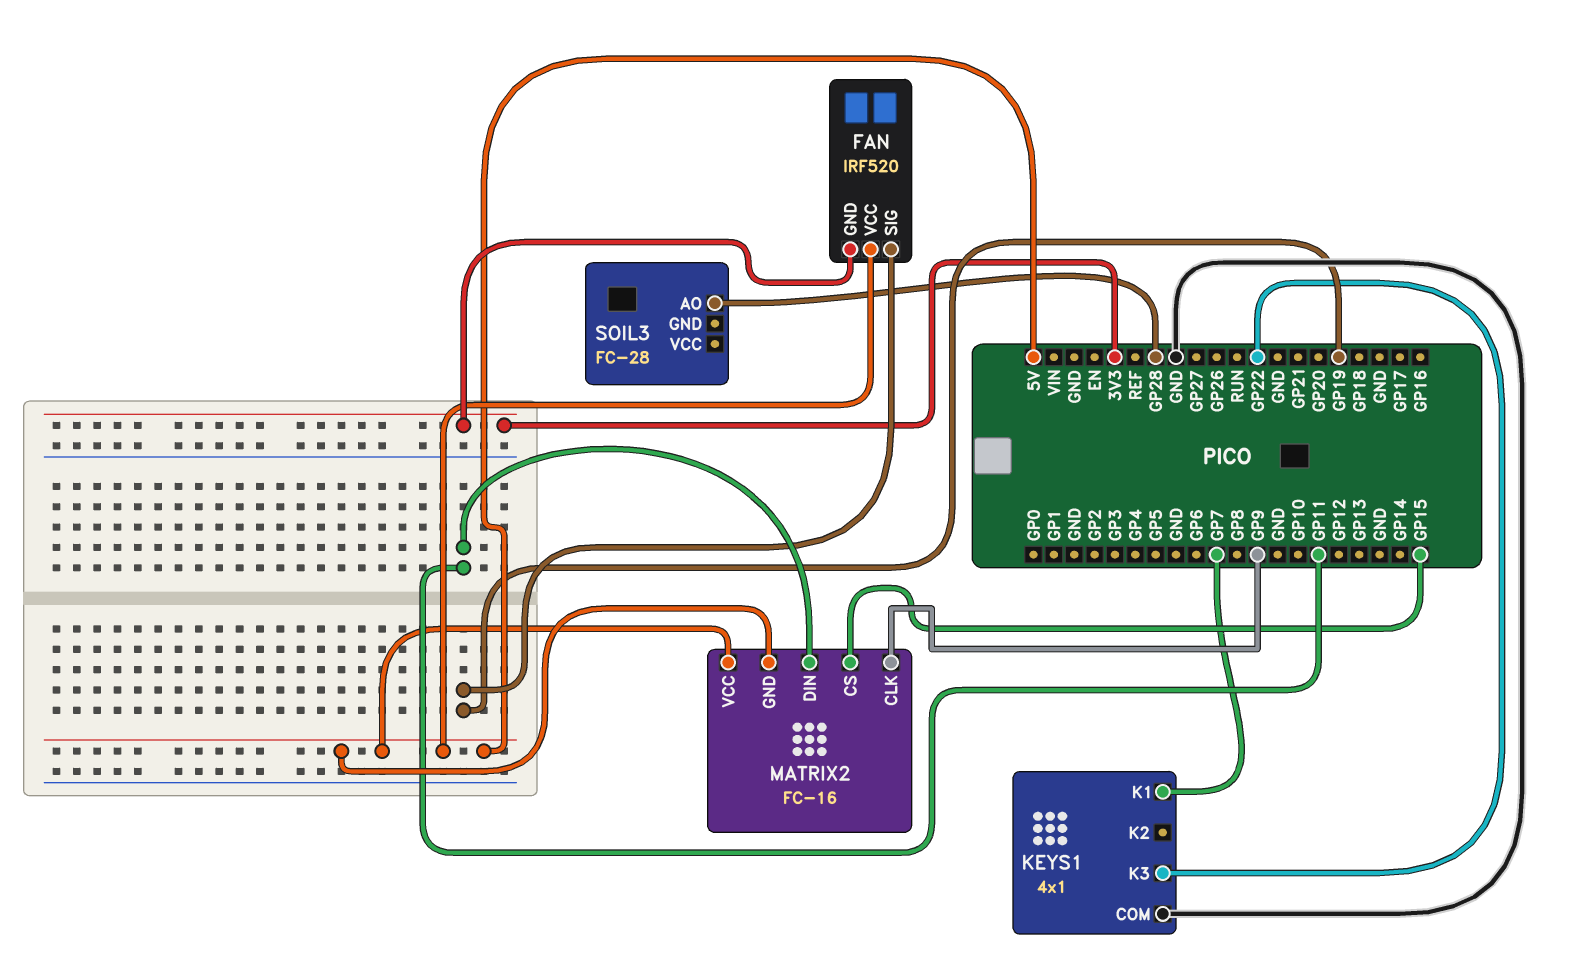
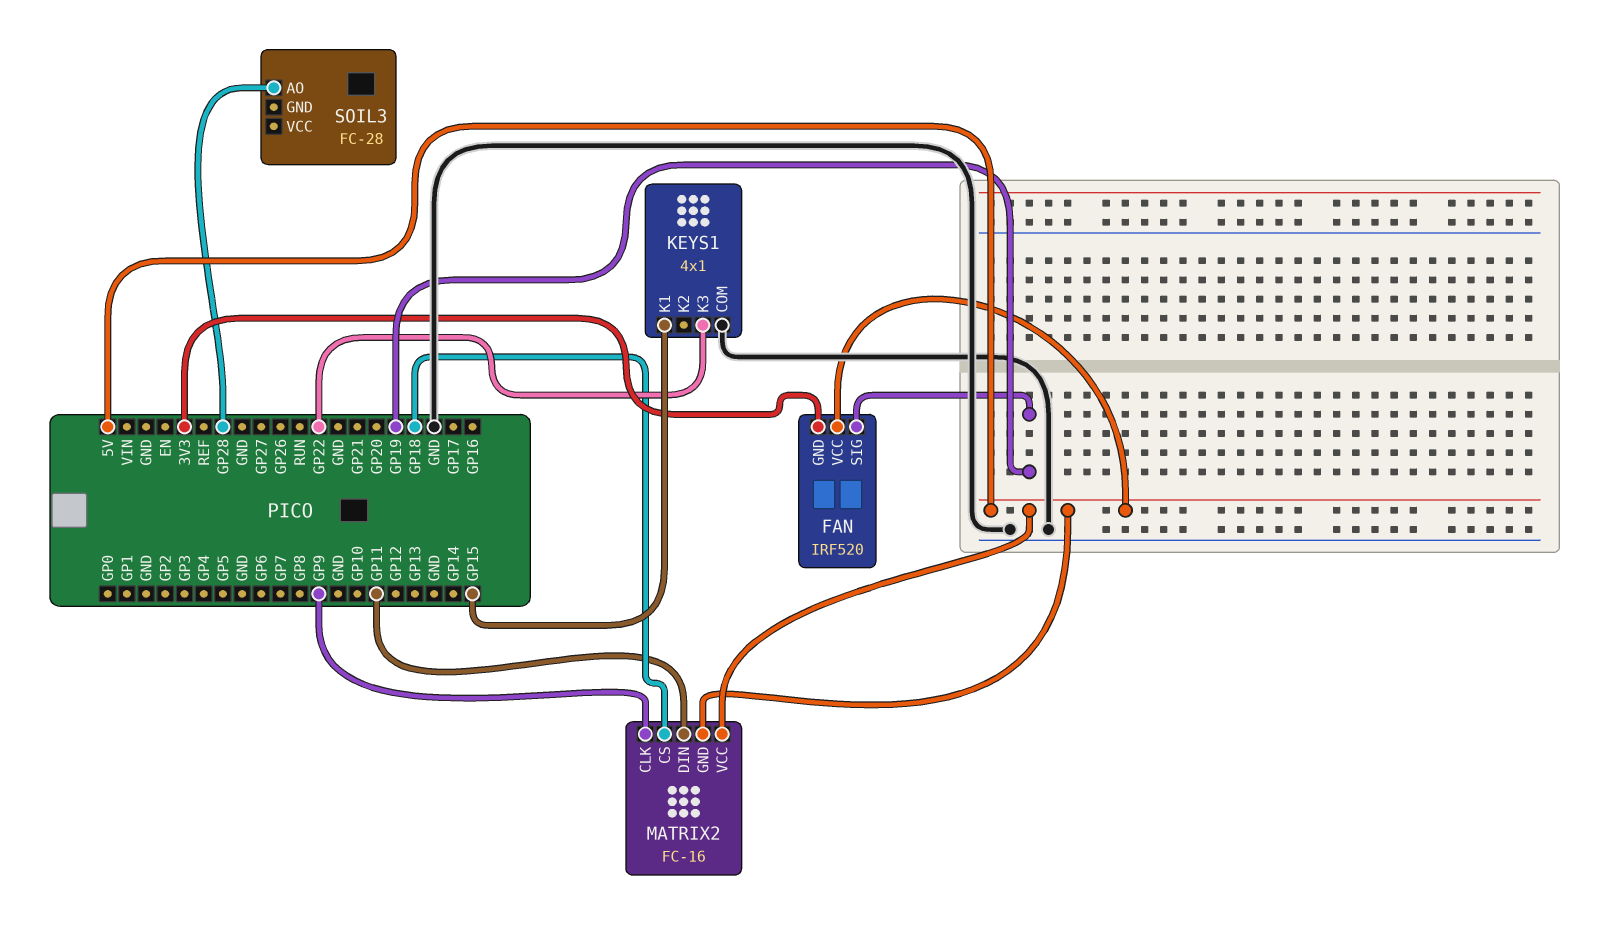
KEYS1 pin K1: GP7 -> GP15
MATRIX2 pin CS: GP15 -> GP18

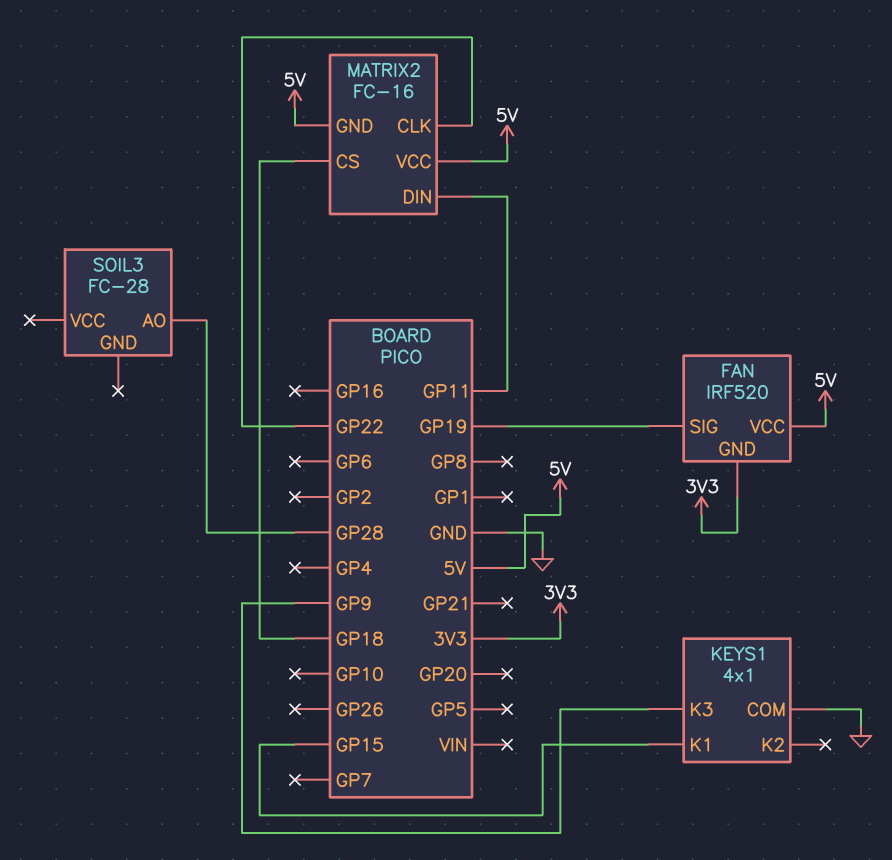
KEYS1 pin K3: GP22 -> GP9
MATRIX2 pin CLK: GP9 -> GP22

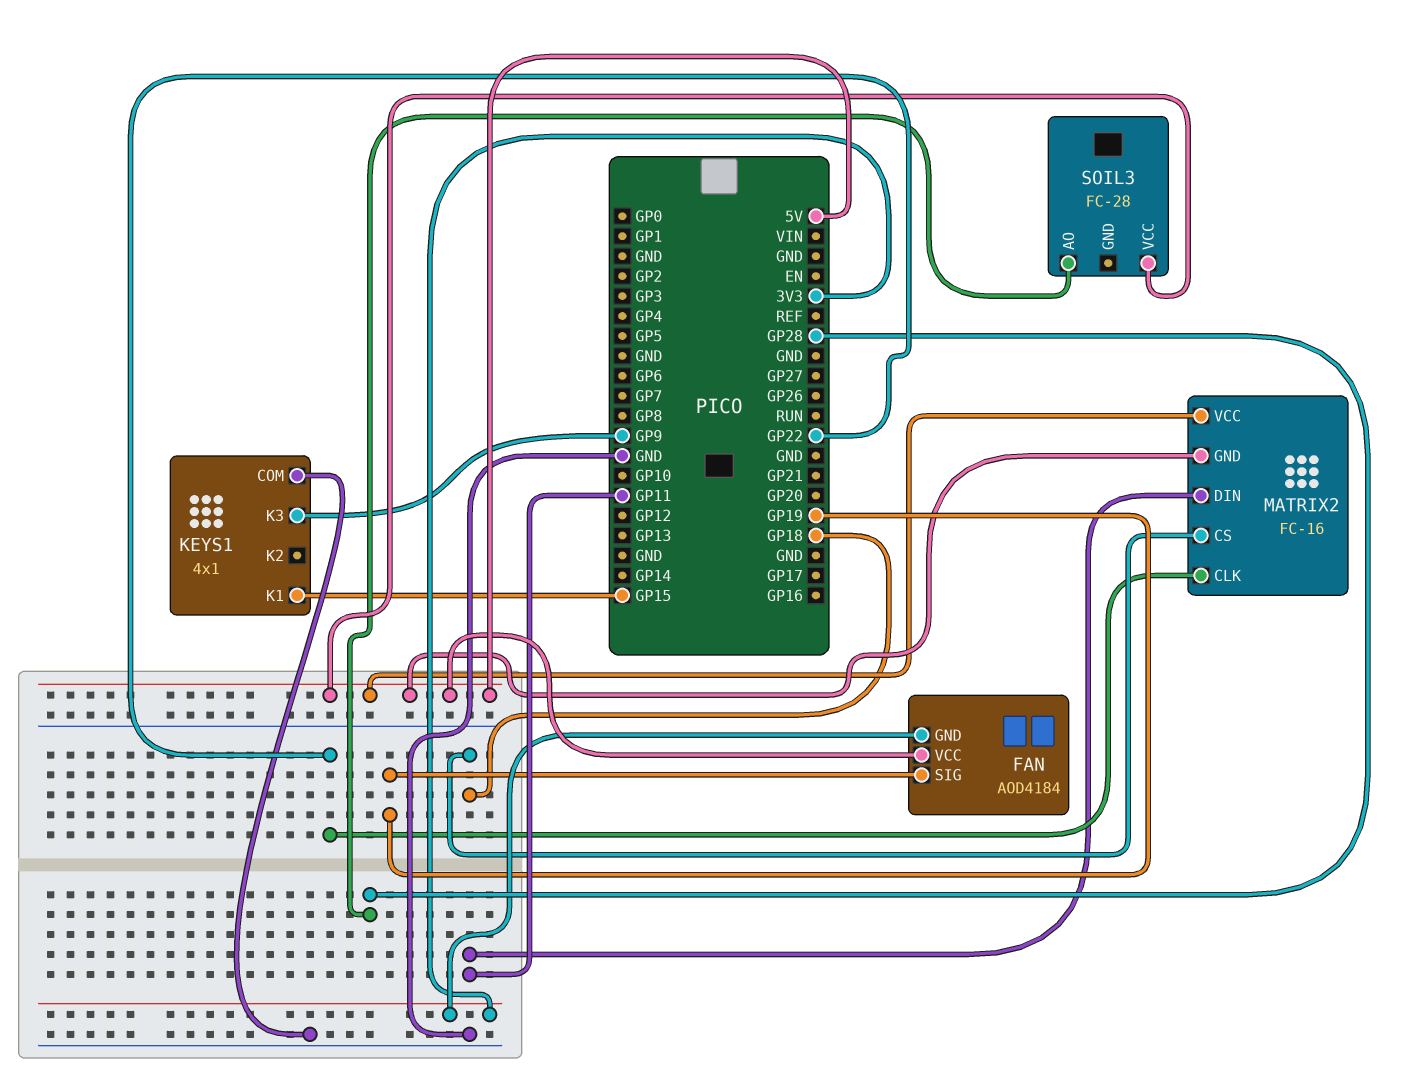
FAN: IRF520 -> AOD4184
SOIL3 pin VCC: none -> 5V

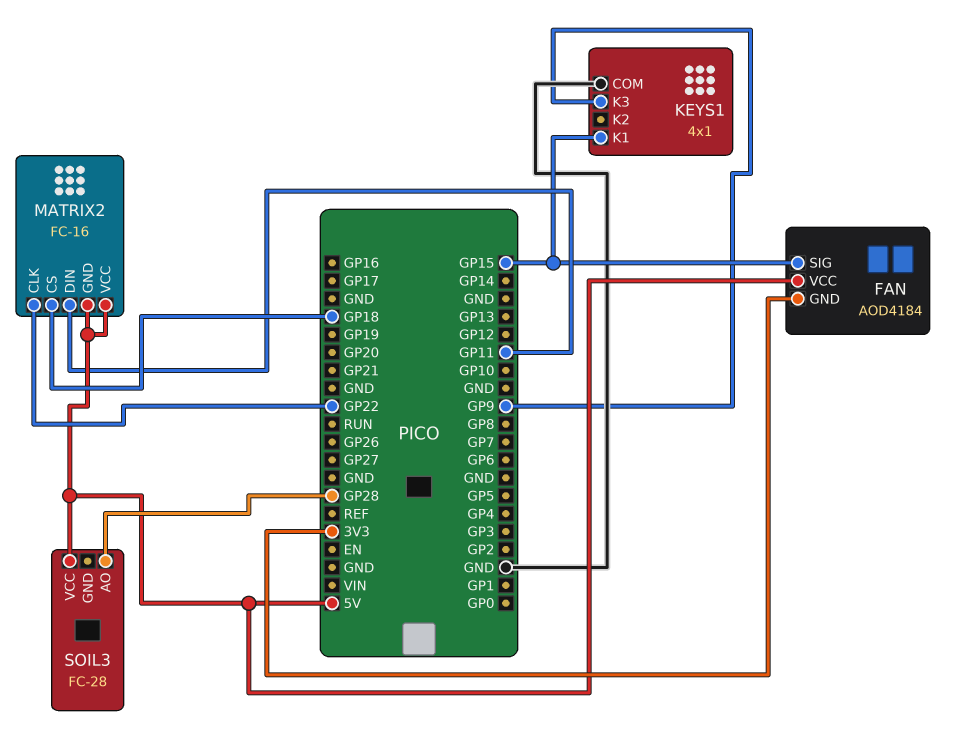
FAN pin SIG: GP19 -> GP15

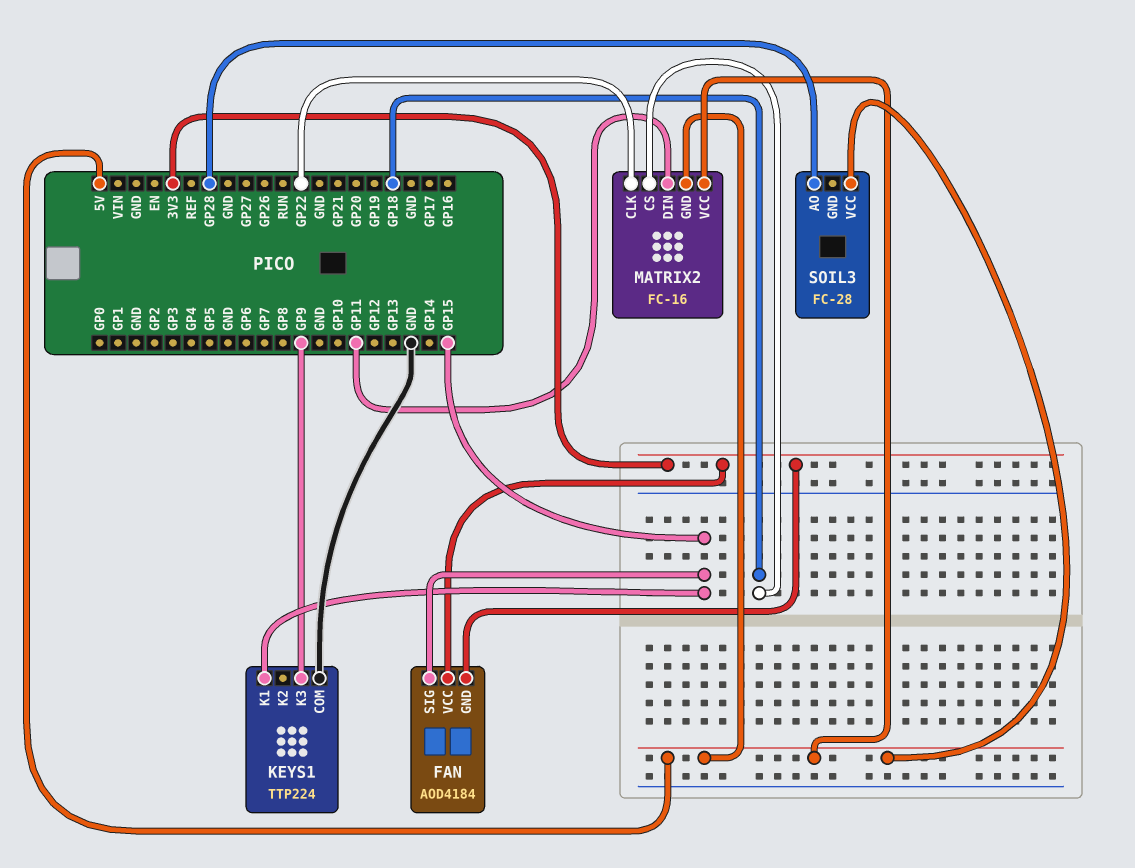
FAN pin VCC: 5V -> 3V3
KEYS1: 4x1 -> TTP224

